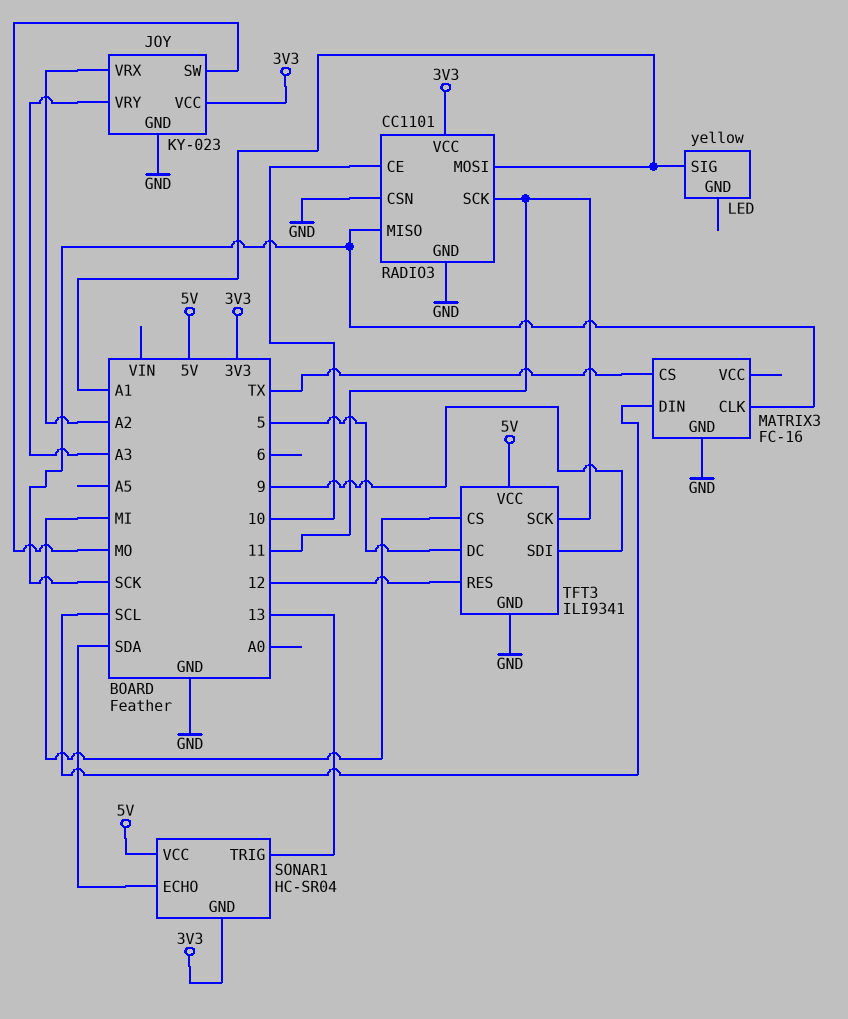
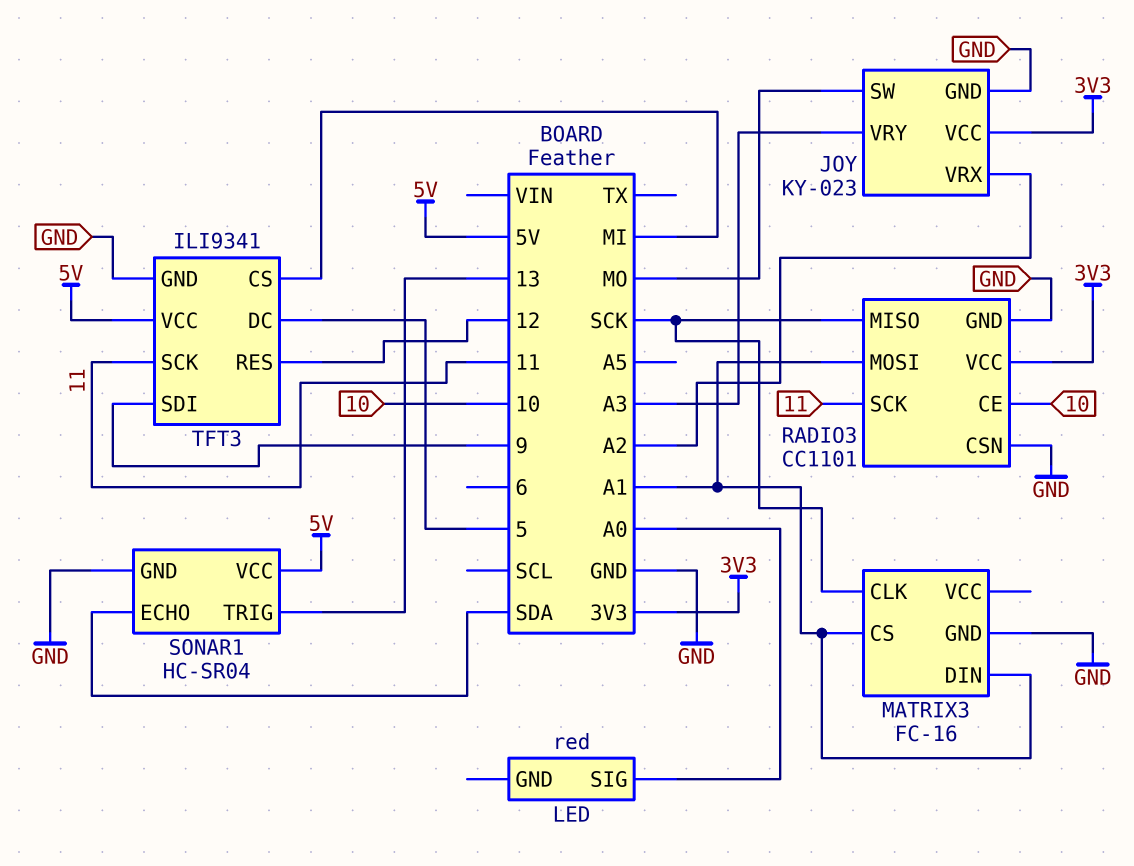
LED: yellow -> red
LED pin SIG: A1 -> A0
MATRIX3 pin CS: TX -> A1
MATRIX3 pin DIN: SCL -> A1
SONAR1 pin GND: 3V3 -> GND

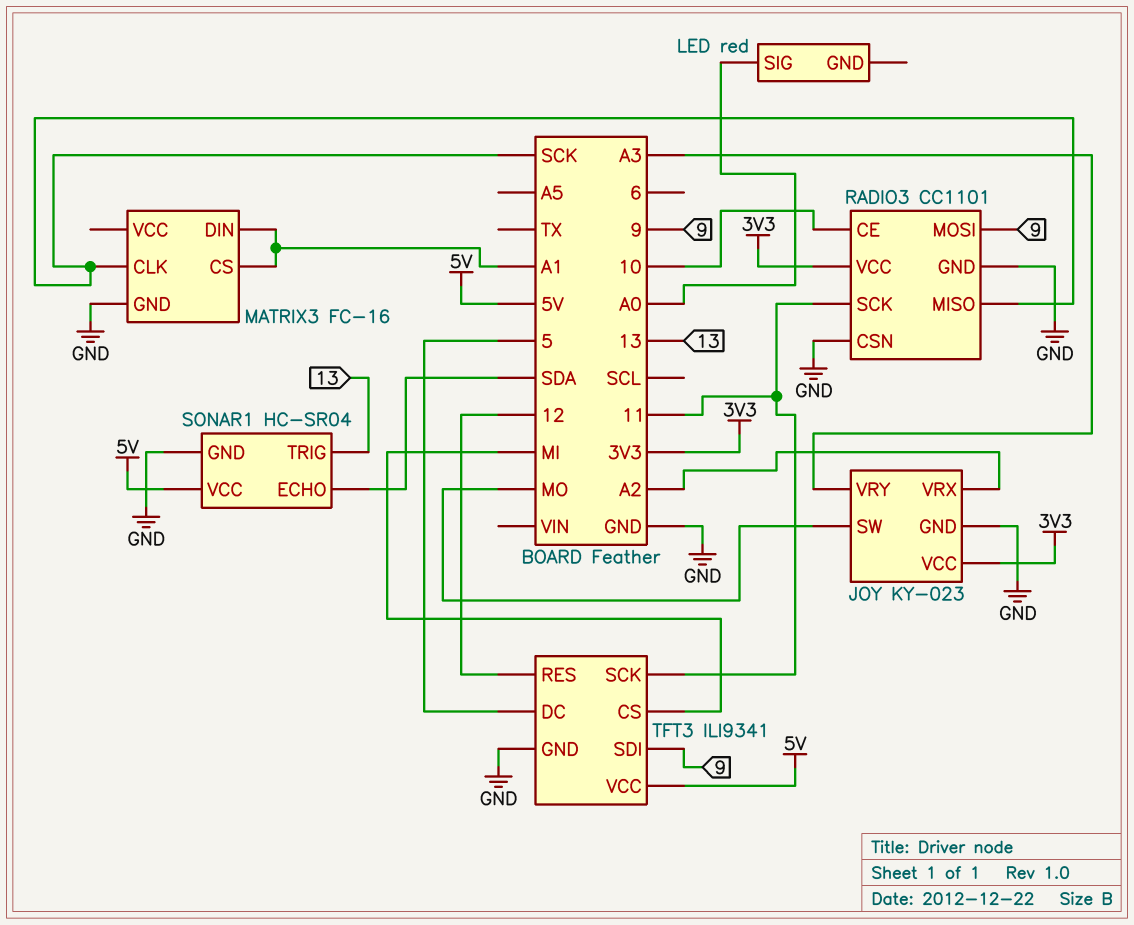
RADIO3 pin MOSI: A1 -> 9

